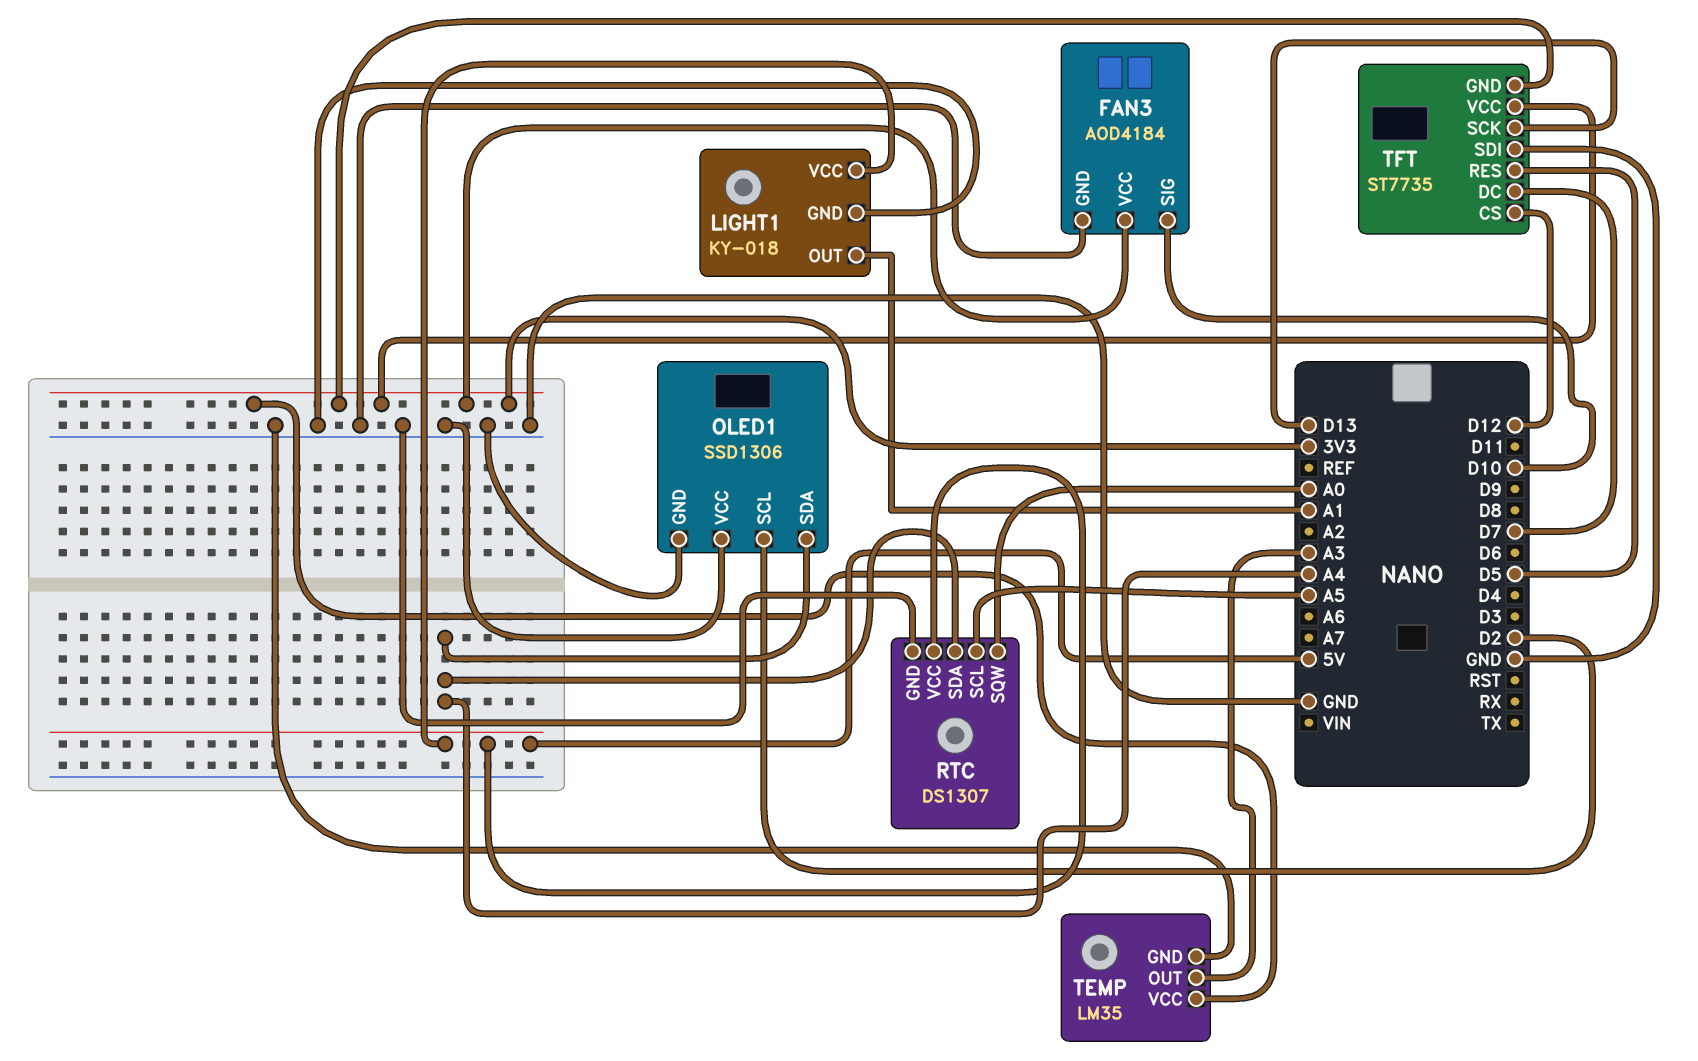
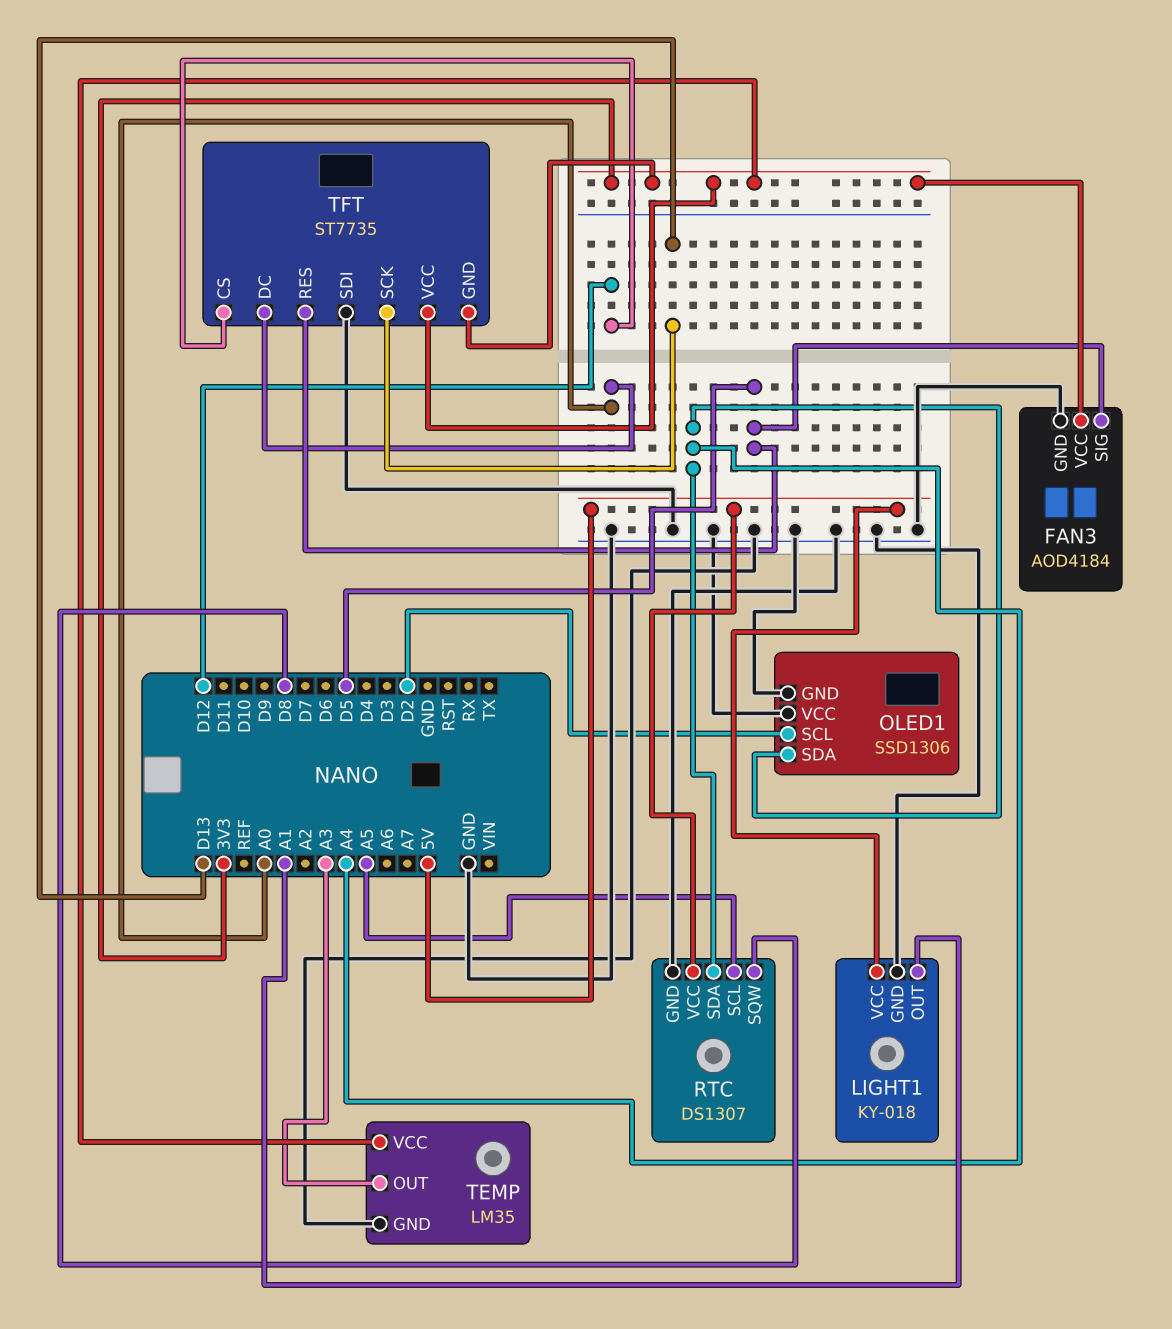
FAN3 pin SIG: D10 -> D5
RTC pin SQW: A0 -> D8
TFT pin DC: D7 -> A0

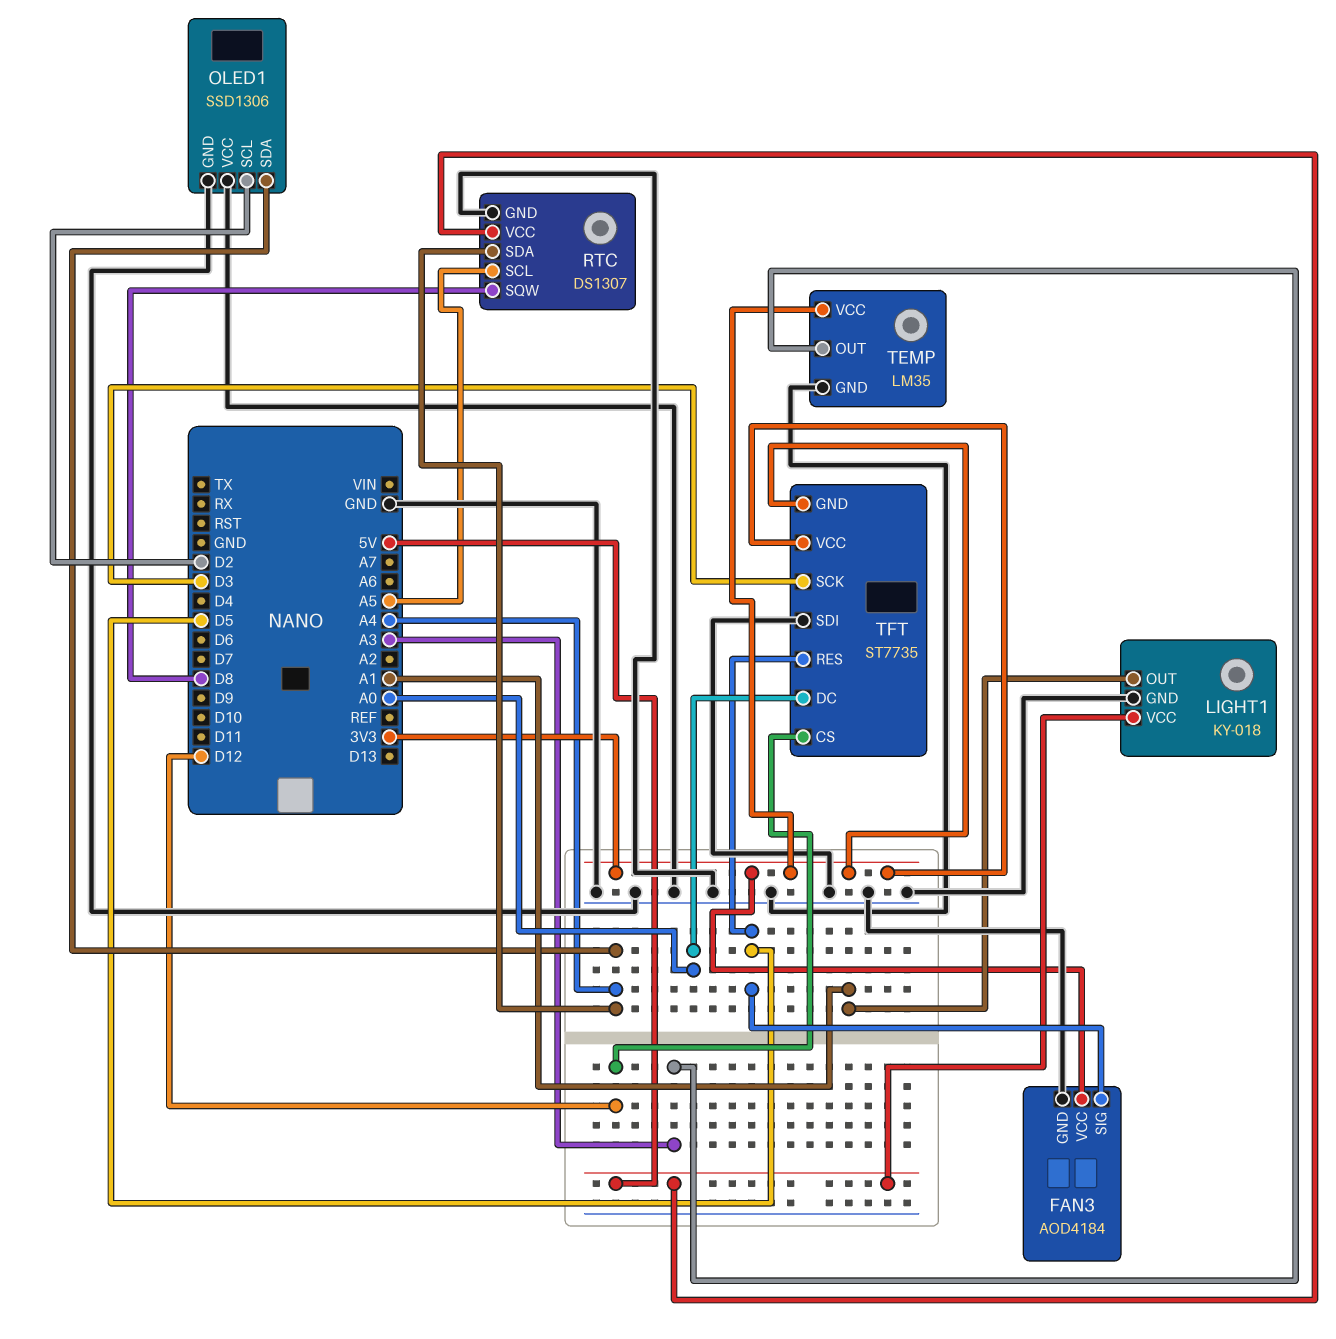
TFT pin SCK: D13 -> D3

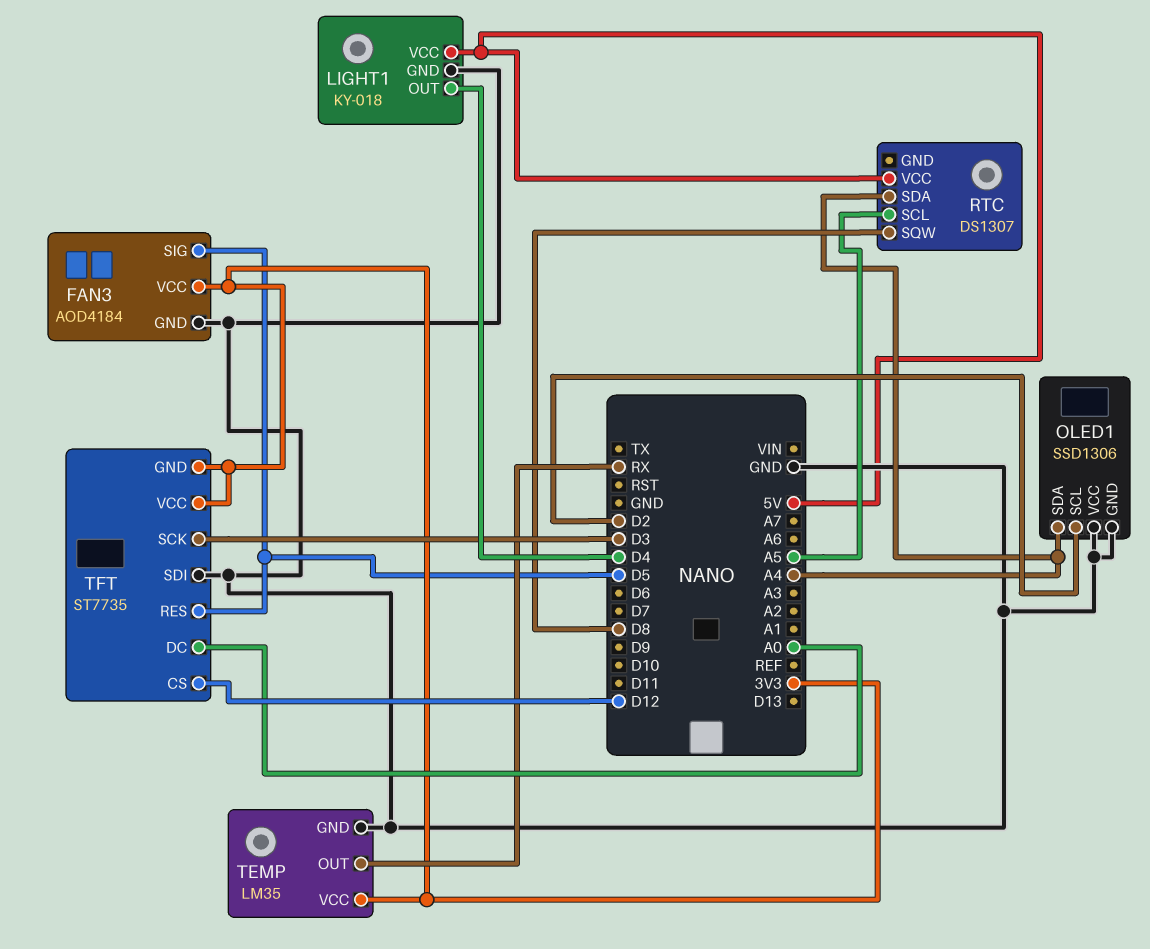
LIGHT1 pin OUT: A1 -> D4
RTC pin GND: GND -> none
TEMP pin OUT: A3 -> RX

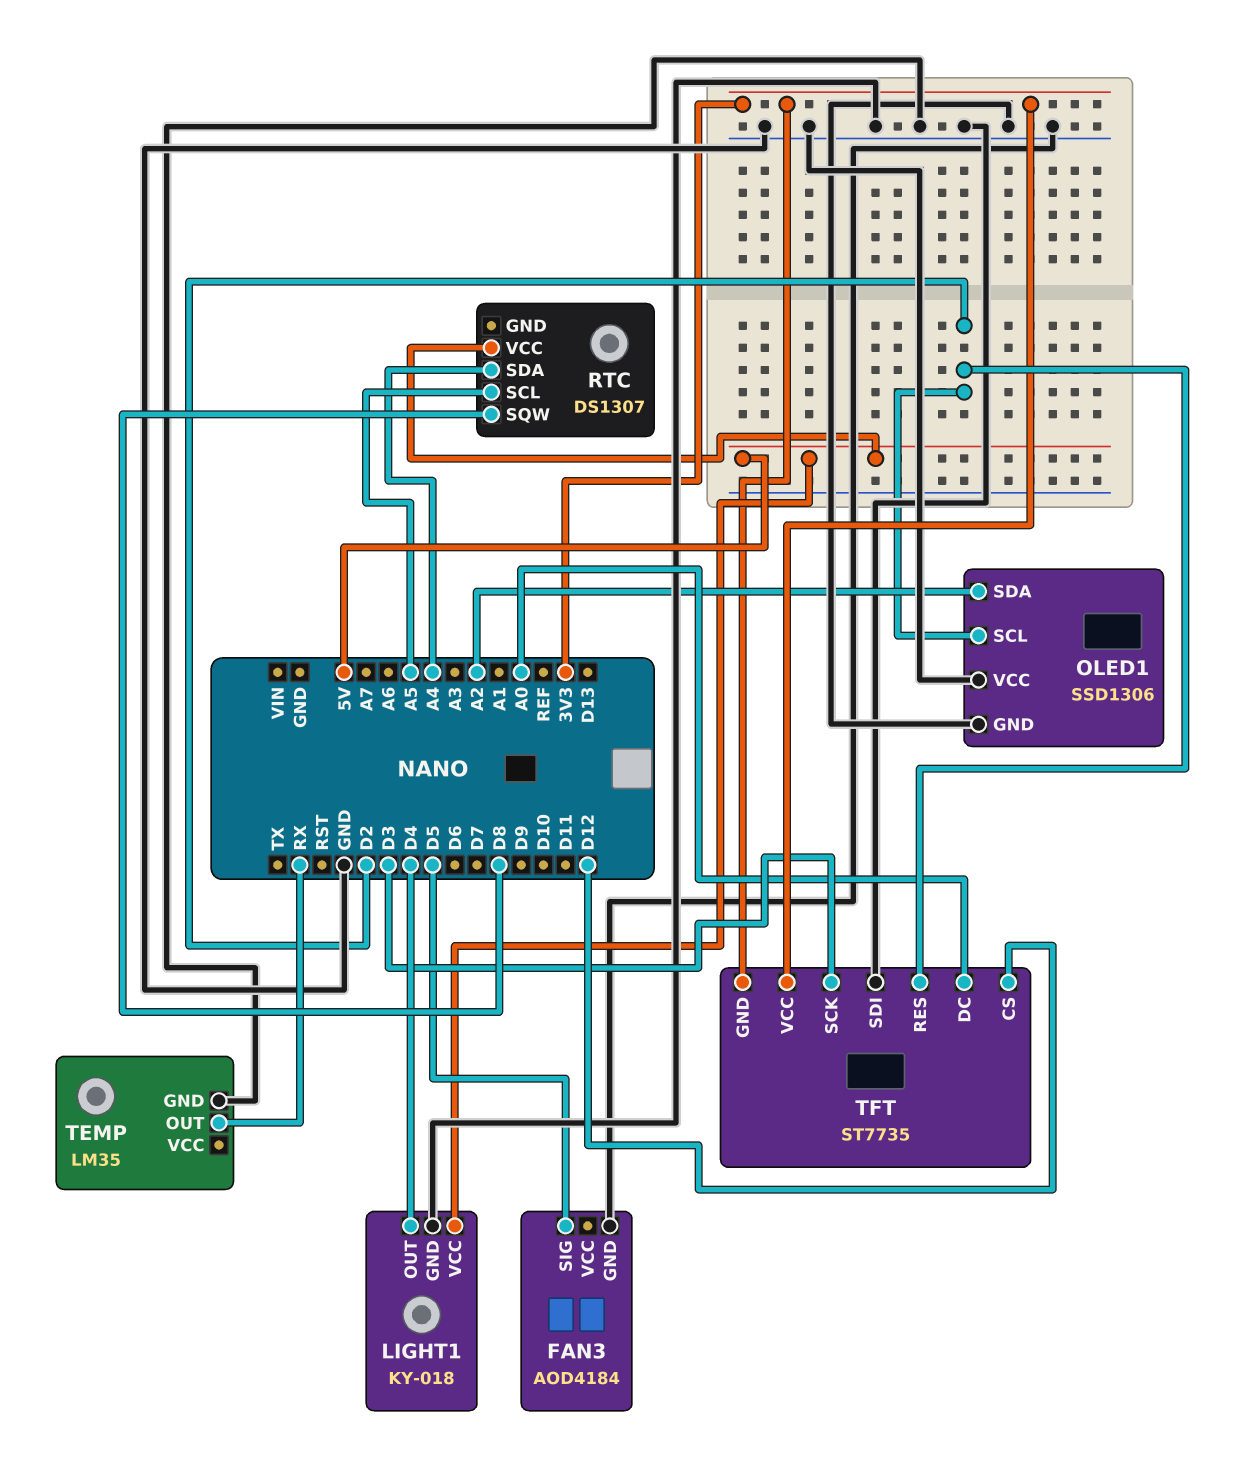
FAN3 pin VCC: 3V3 -> none
OLED1 pin SDA: A4 -> A2
TEMP pin VCC: 3V3 -> none
TFT pin RES: D5 -> D2

